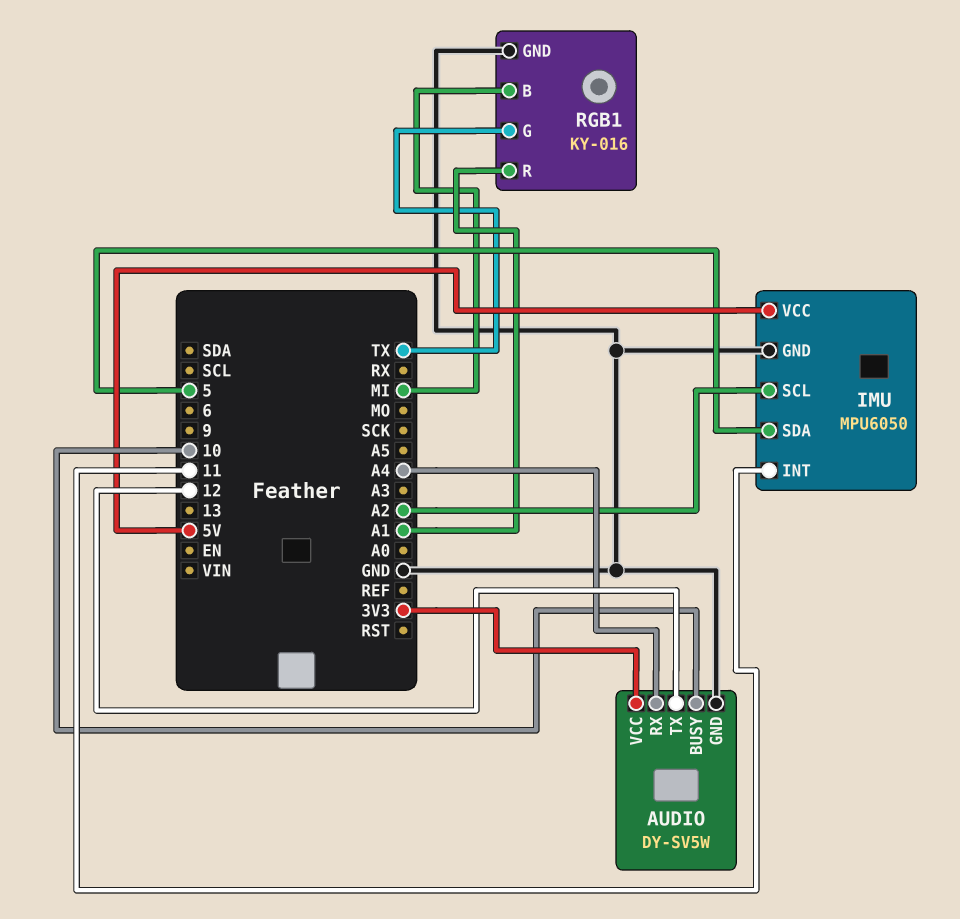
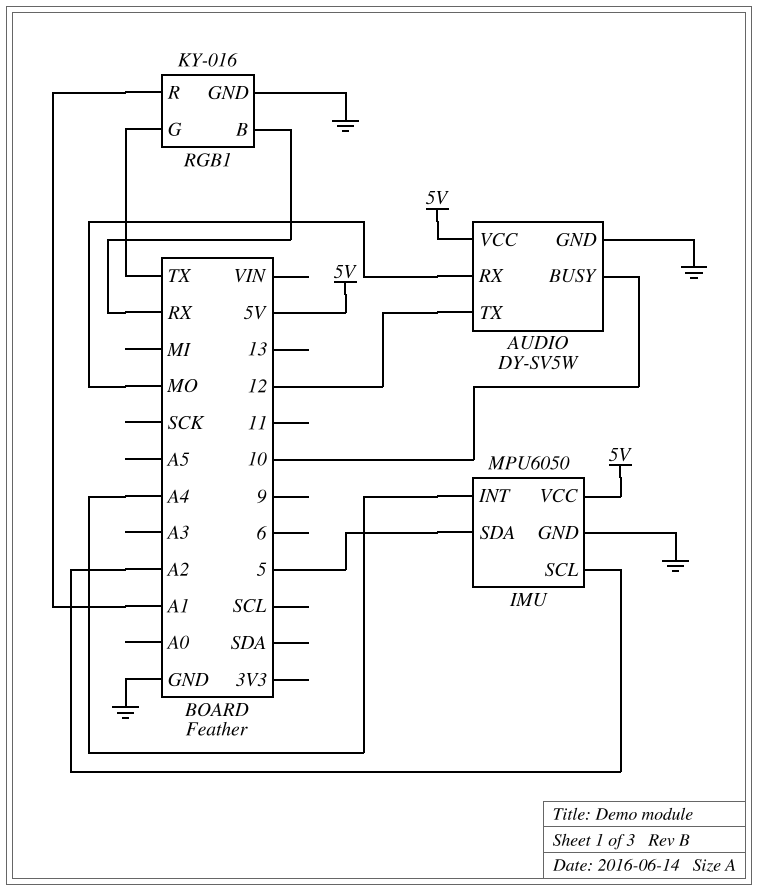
AUDIO pin RX: A4 -> MO
AUDIO pin VCC: 3V3 -> 5V
IMU pin INT: 11 -> A4
RGB1 pin B: MI -> RX

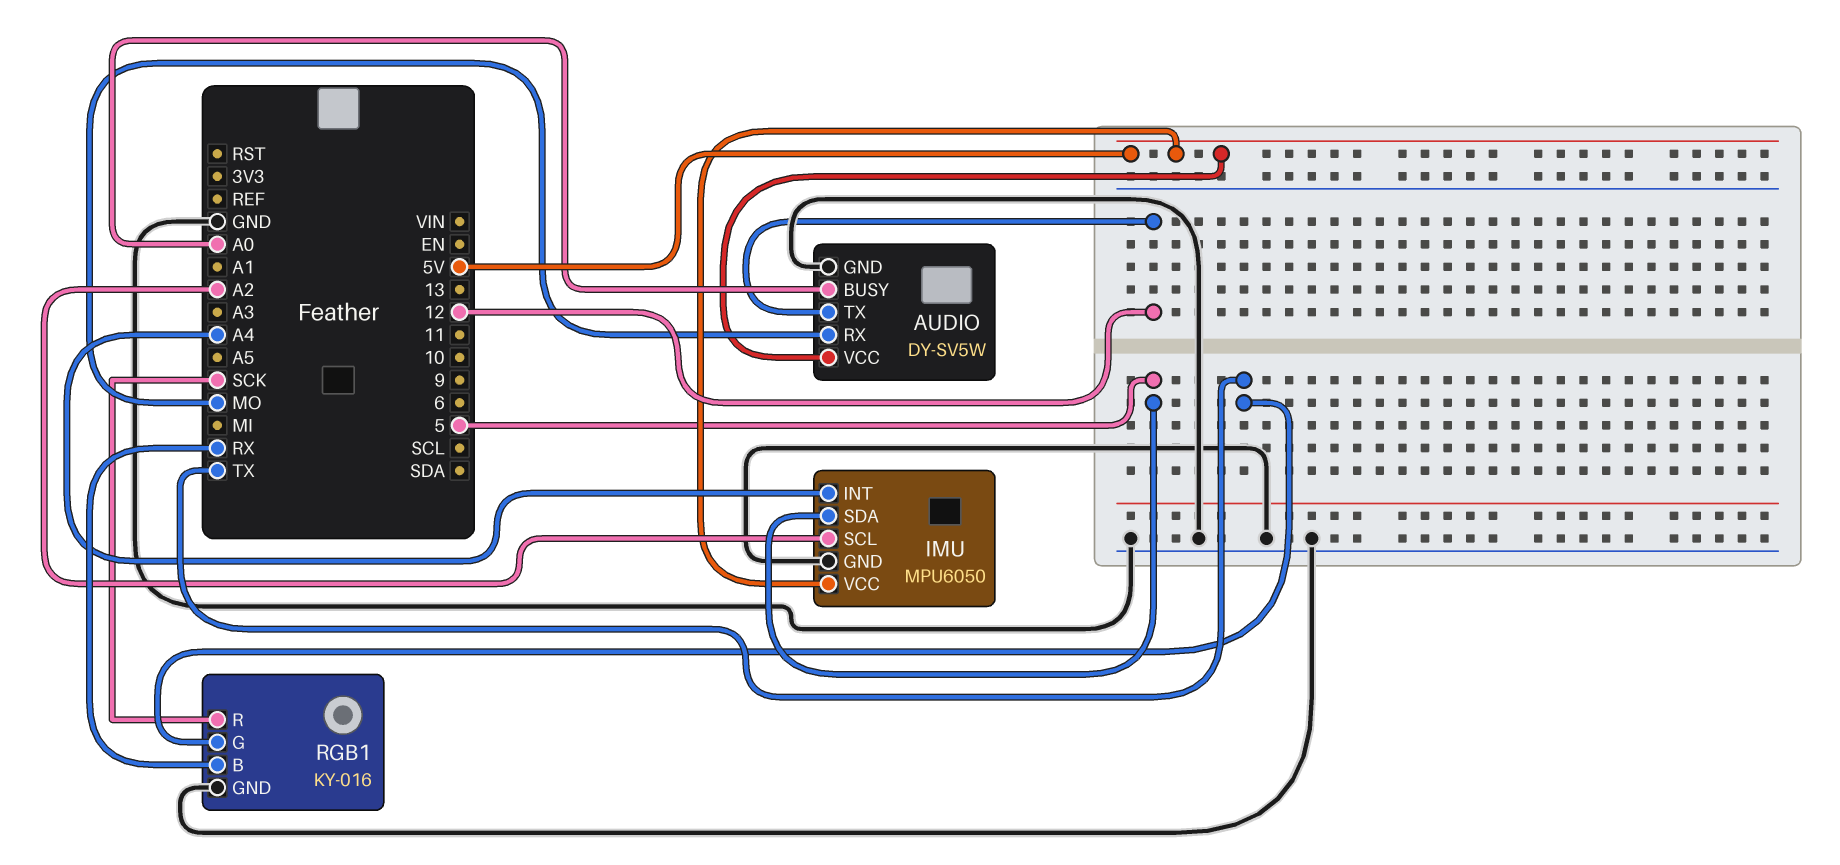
AUDIO pin BUSY: 10 -> A0
RGB1 pin R: A1 -> SCK

